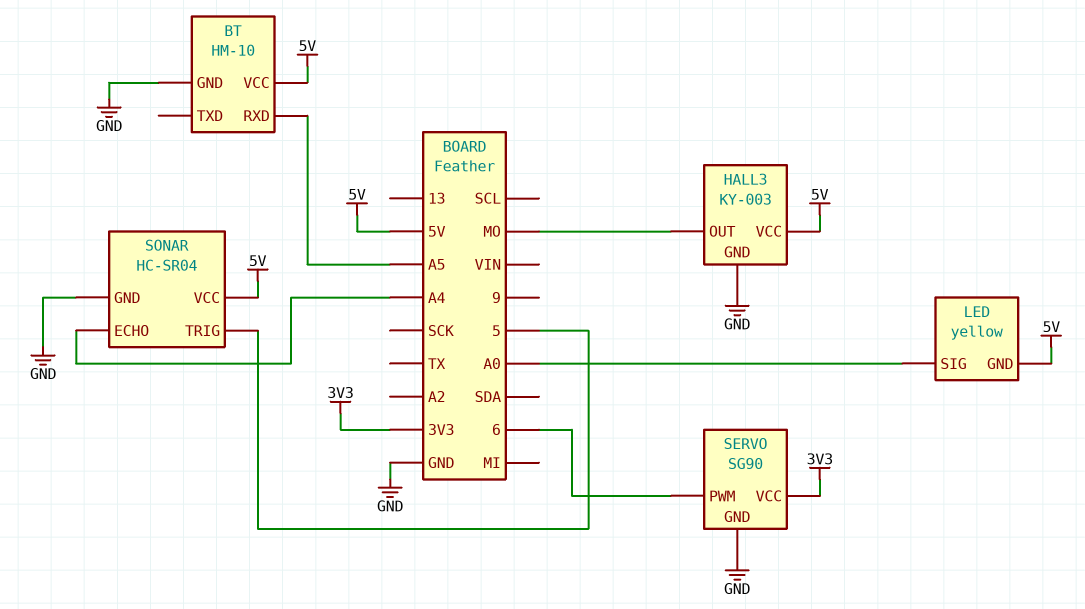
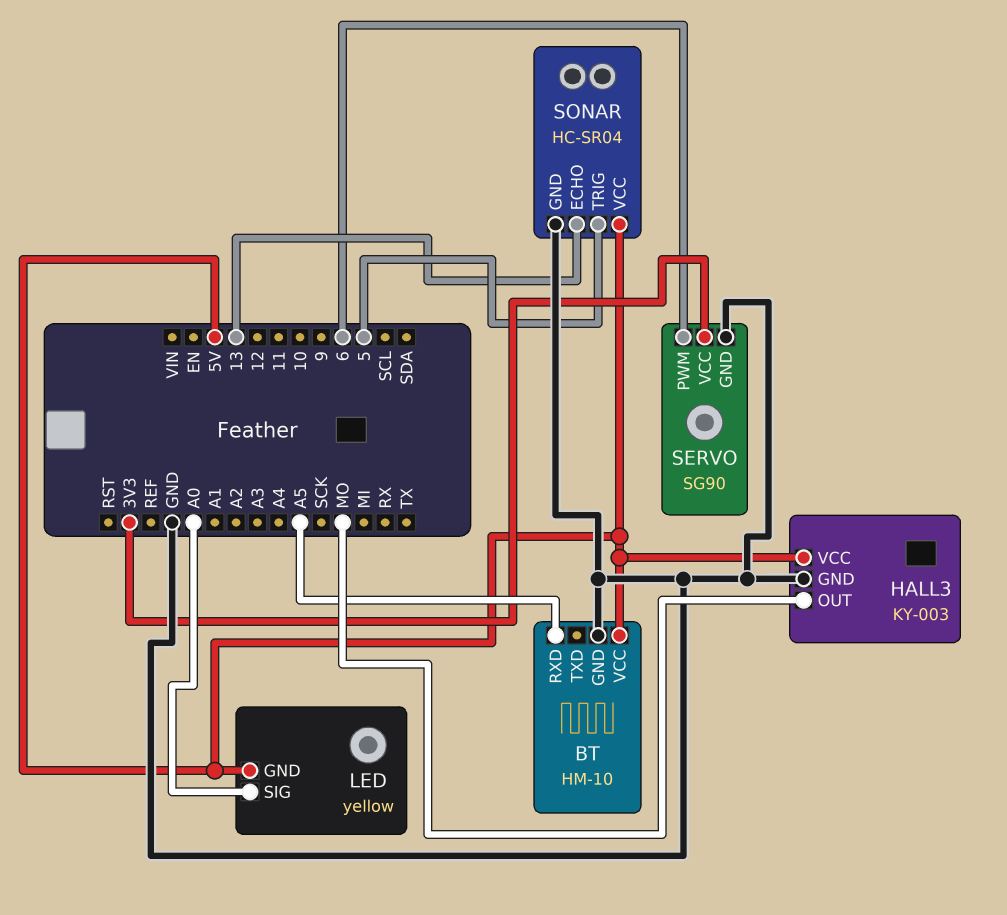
SONAR pin ECHO: A4 -> 13

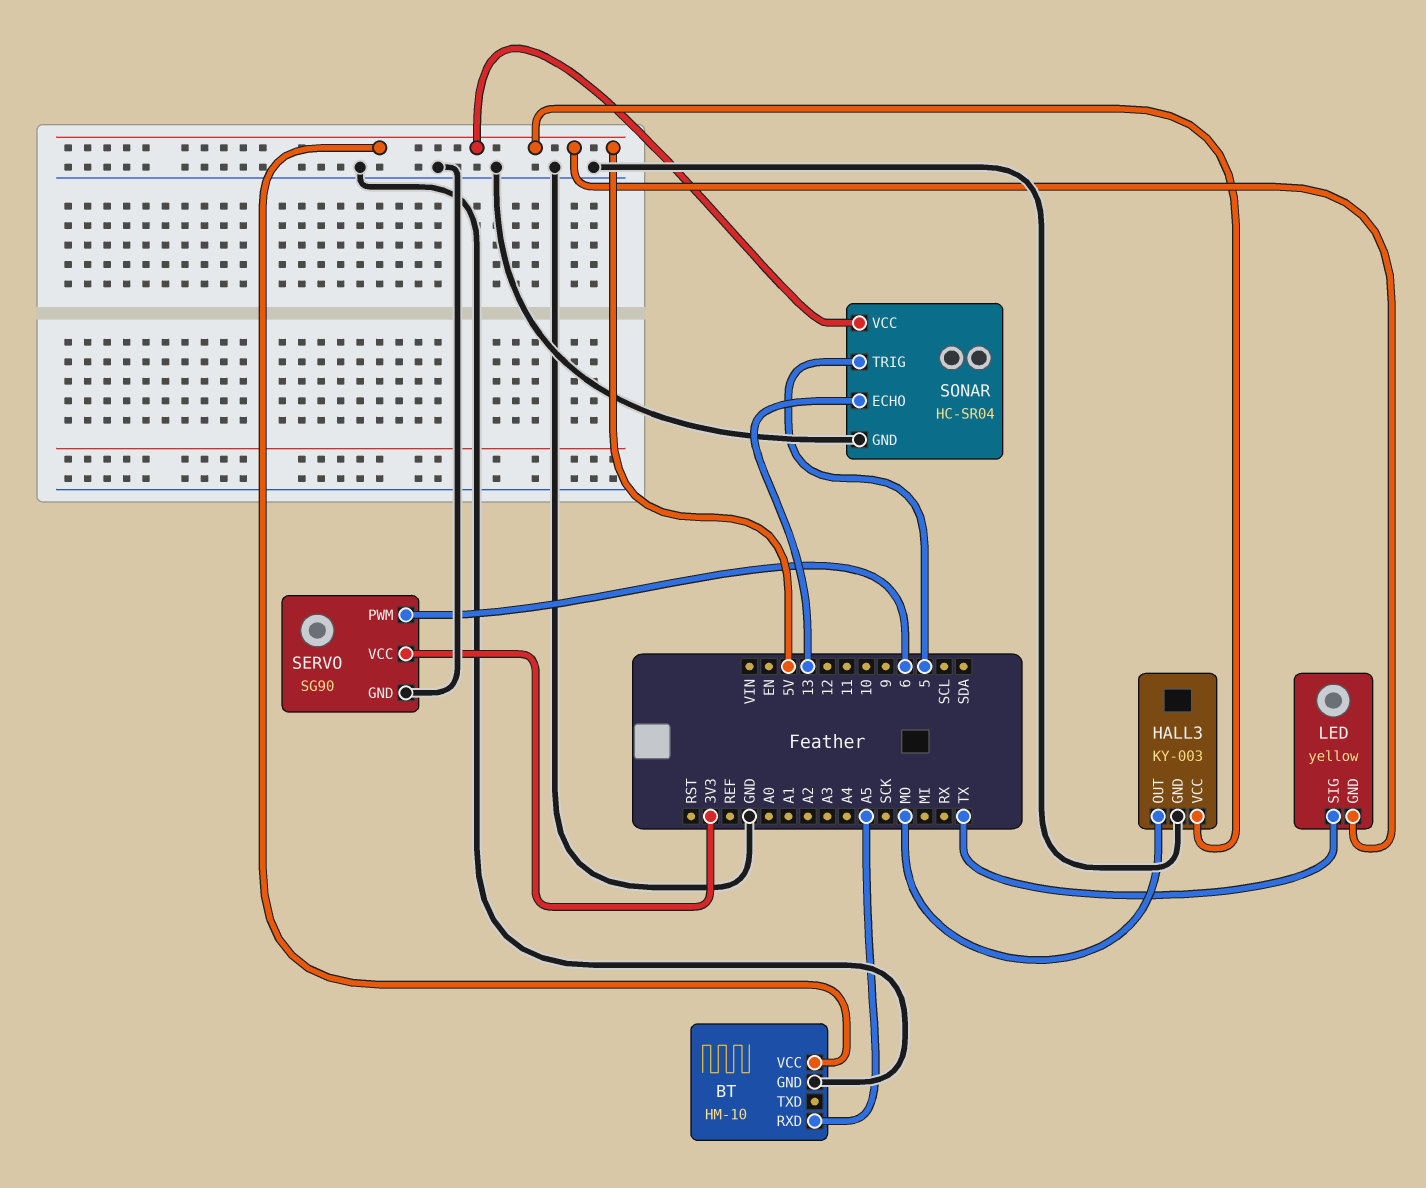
LED pin SIG: A0 -> TX

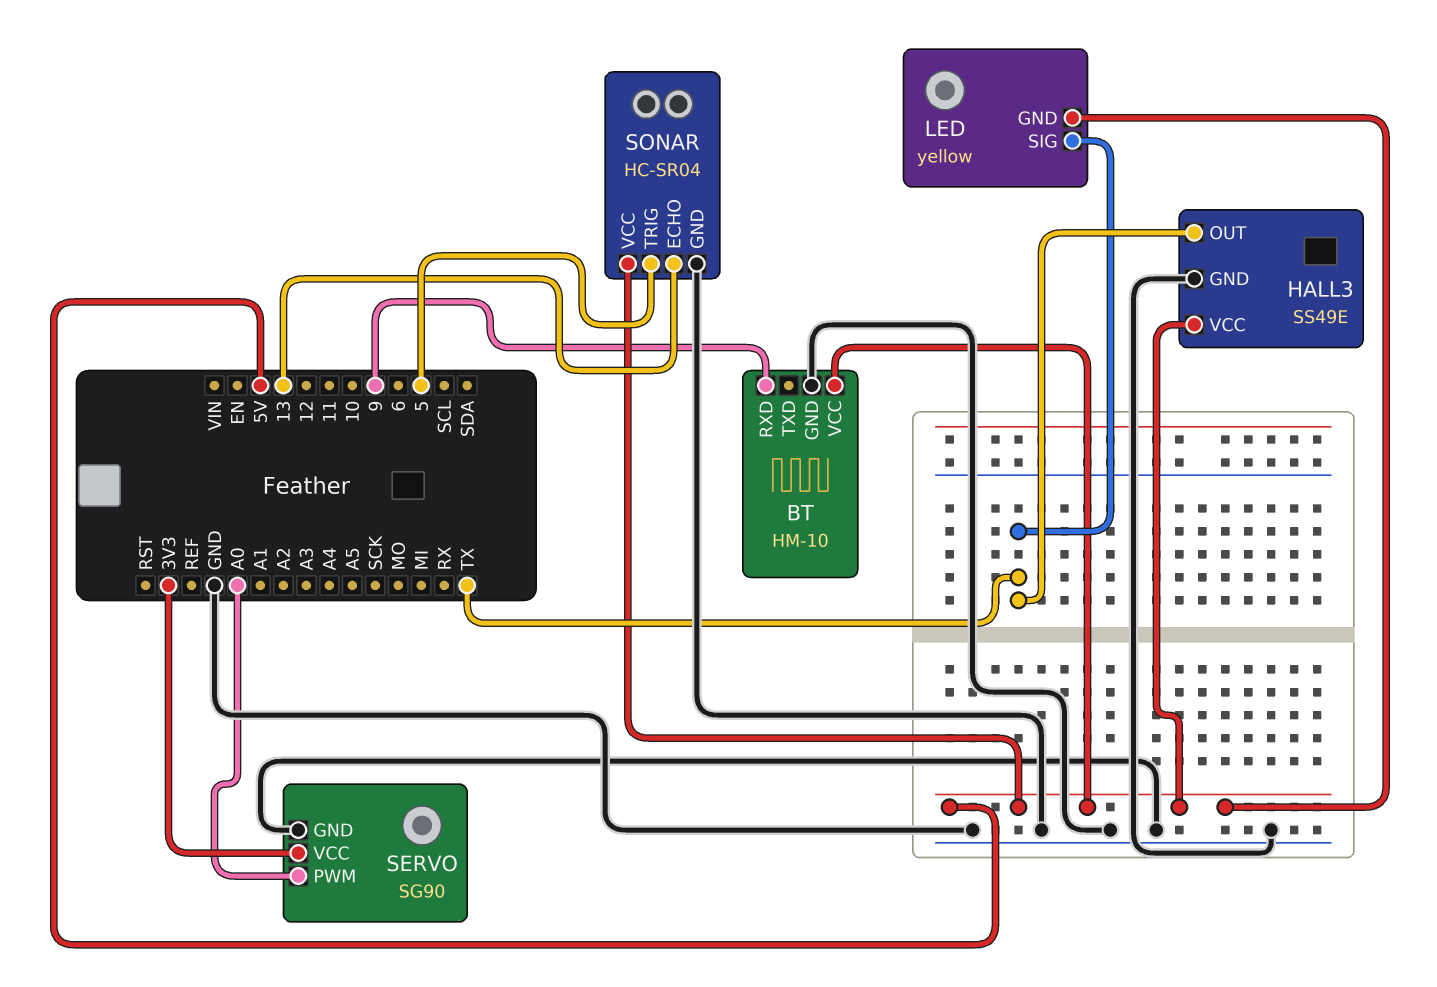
BT pin RXD: A5 -> 9
HALL3: KY-003 -> SS49E
HALL3 pin OUT: MO -> TX
SERVO pin PWM: 6 -> A0

